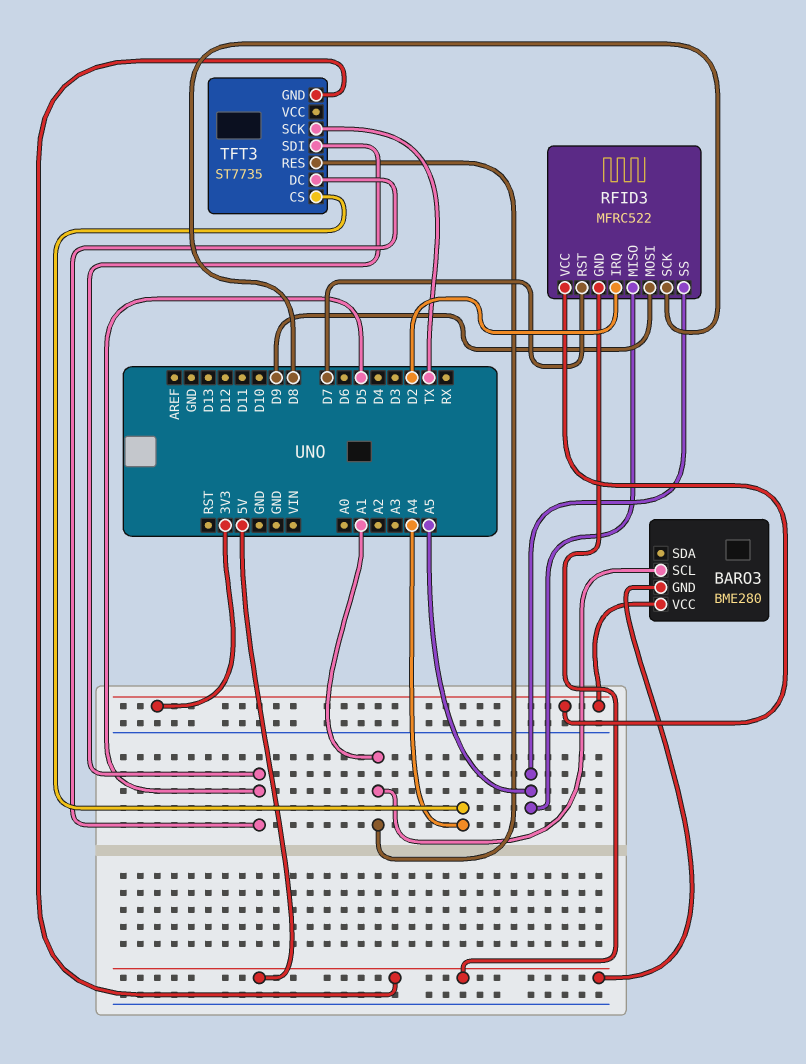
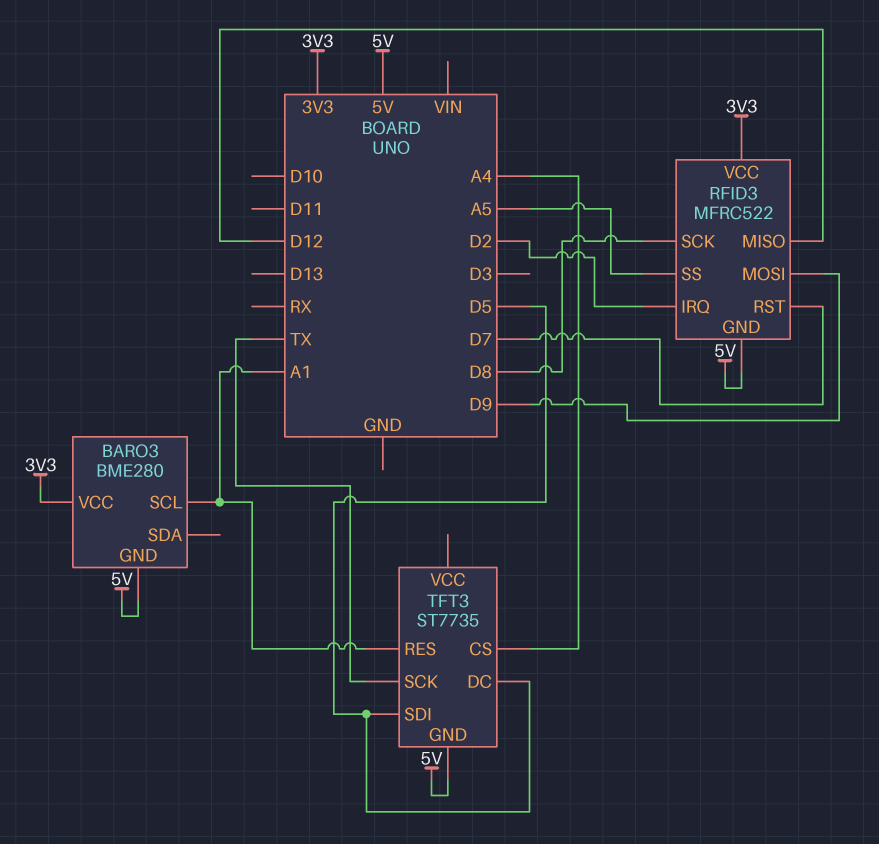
RFID3 pin MISO: A5 -> D12

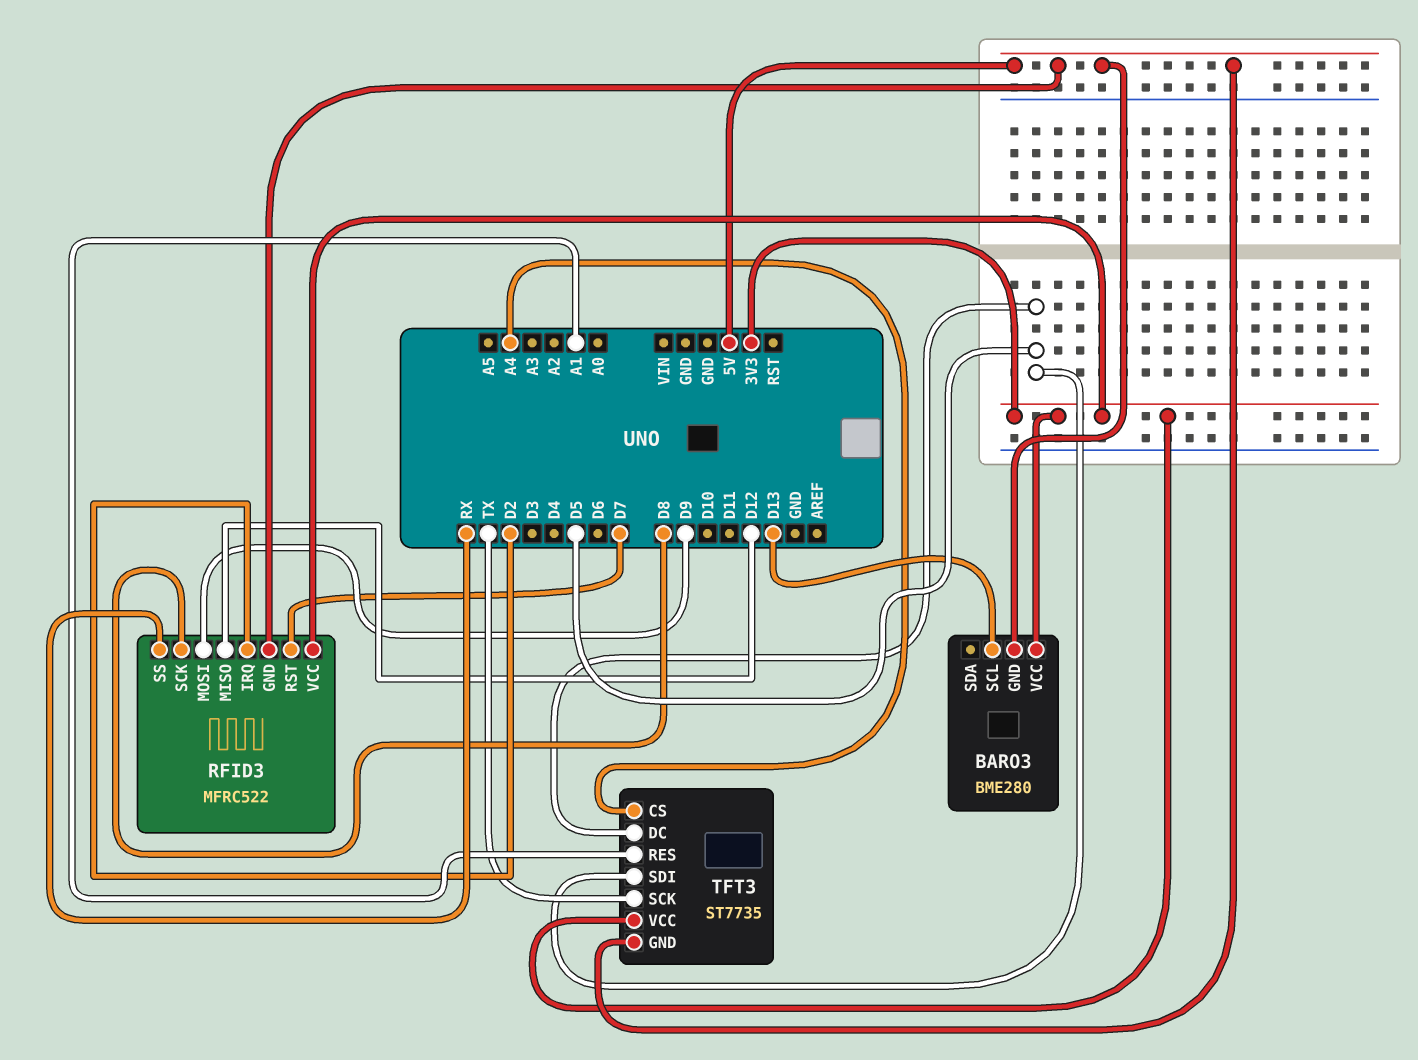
BARO3 pin SCL: A1 -> D13
RFID3 pin SS: A5 -> RX
TFT3 pin VCC: none -> 3V3

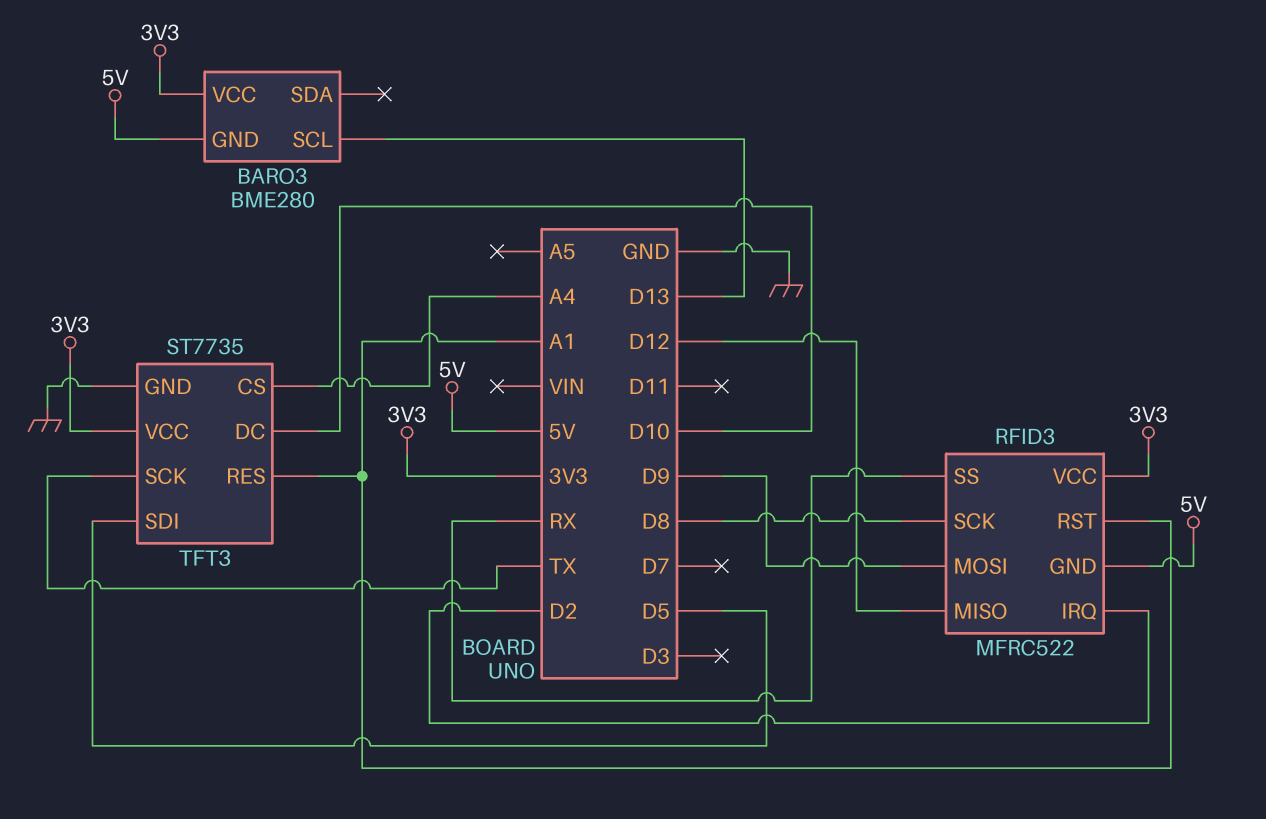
RFID3 pin RST: D7 -> A1
TFT3 pin DC: D5 -> D10
TFT3 pin GND: 5V -> GND

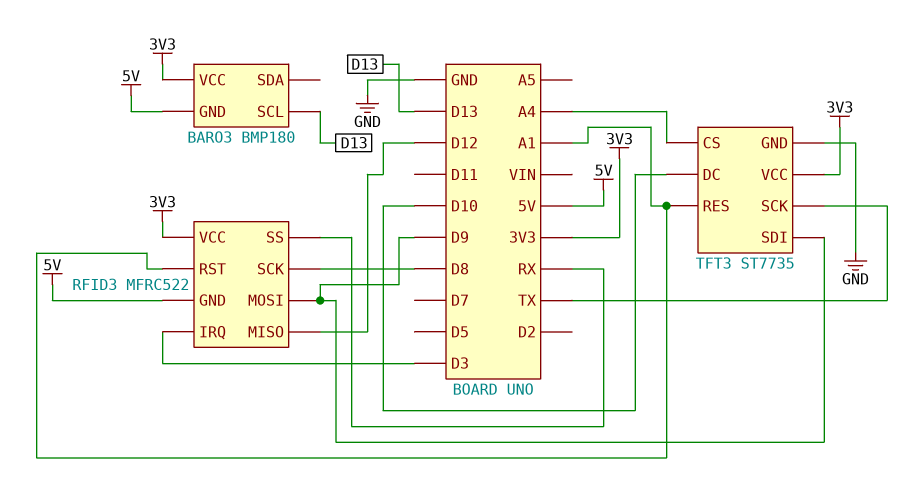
BARO3: BME280 -> BMP180
RFID3 pin IRQ: D2 -> D3
TFT3 pin SDI: D5 -> D9

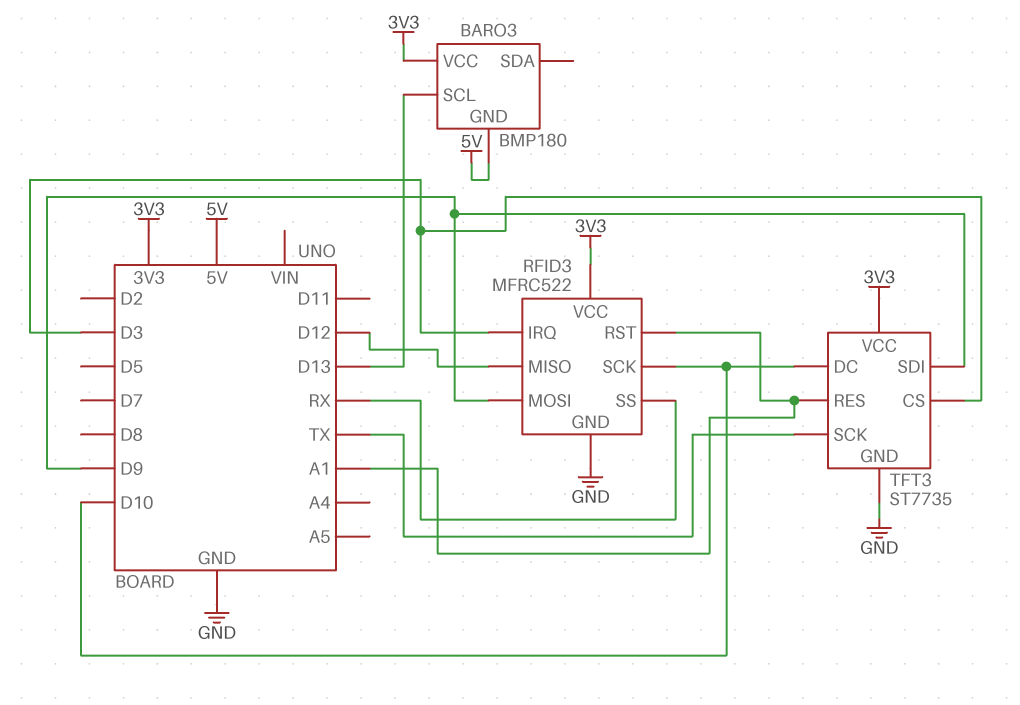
RFID3 pin GND: 5V -> GND
RFID3 pin SCK: D8 -> D10
TFT3 pin CS: A4 -> D3

